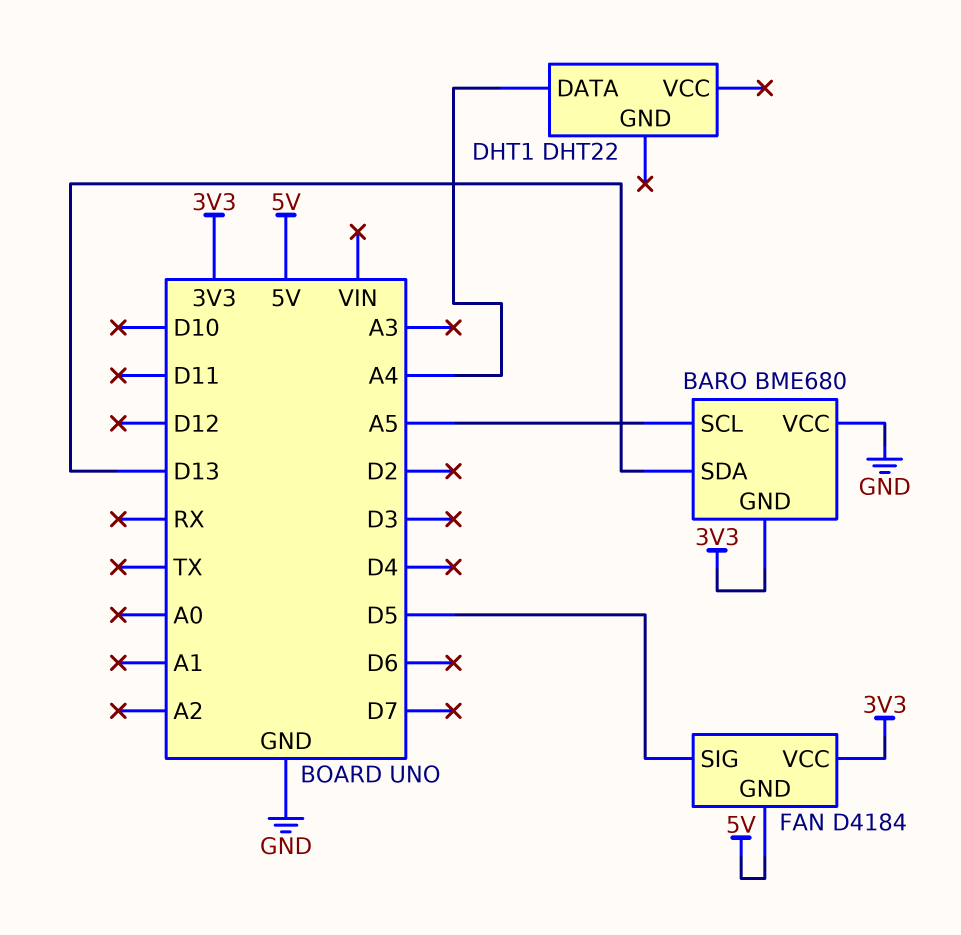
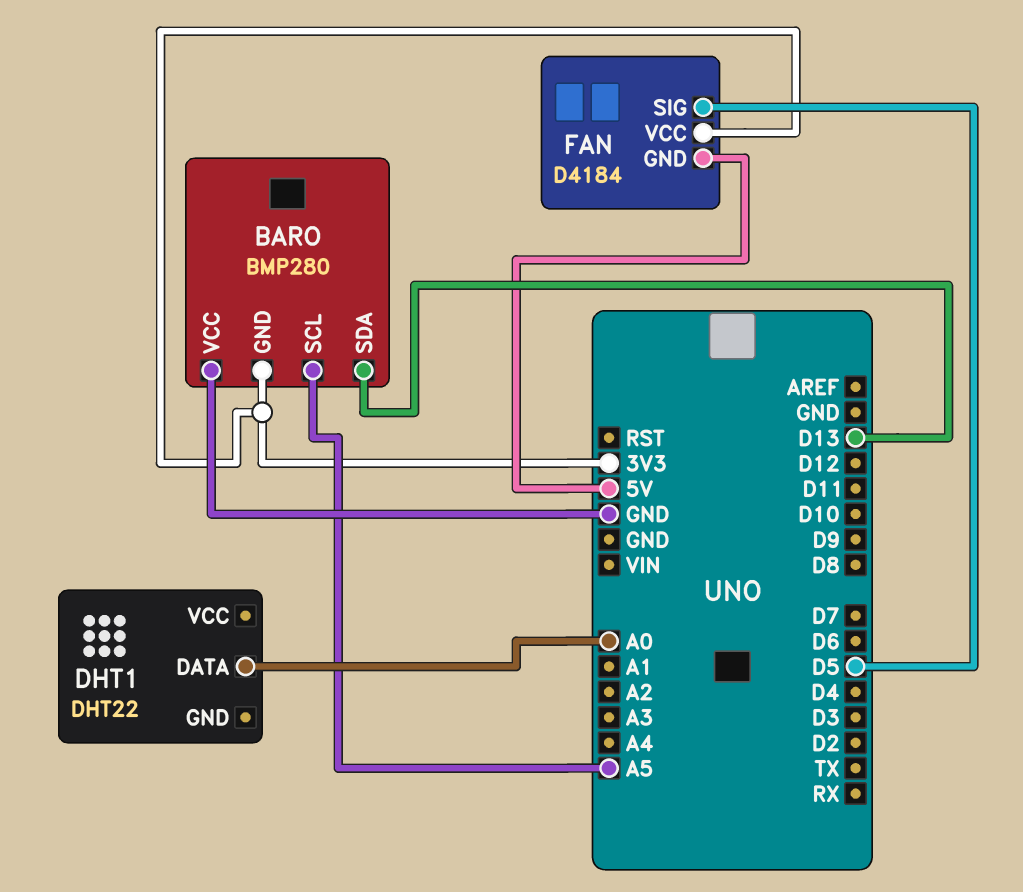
BARO: BME680 -> BMP280
DHT1 pin DATA: A4 -> A0

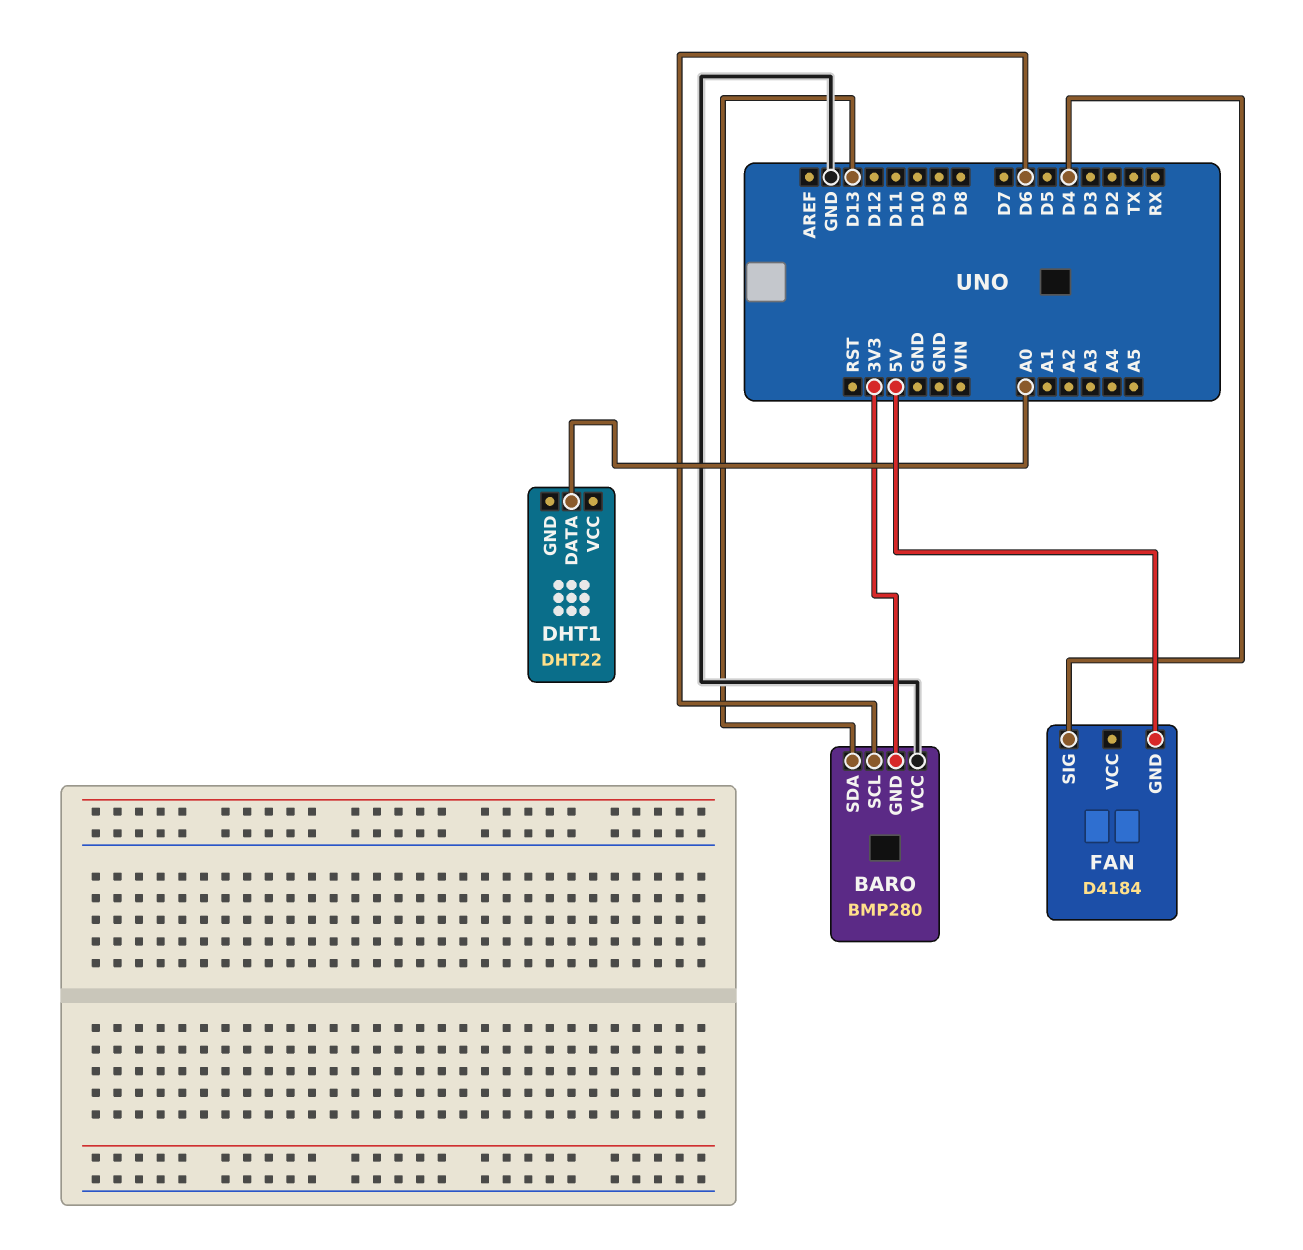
BARO pin SCL: A5 -> D6
FAN pin SIG: D5 -> D4
FAN pin VCC: 3V3 -> none

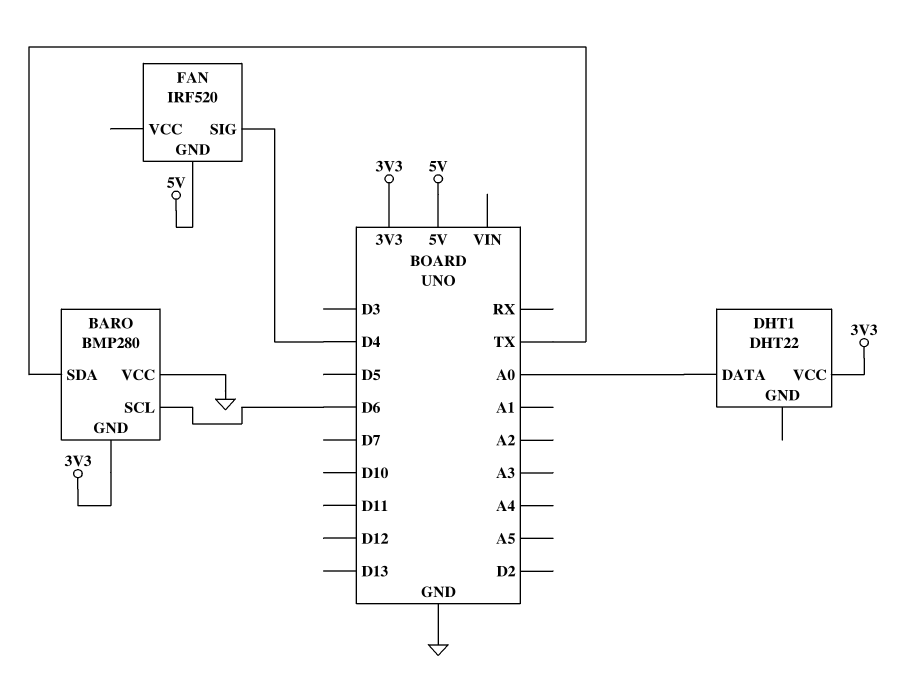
BARO pin SDA: D13 -> TX
DHT1 pin VCC: none -> 3V3
FAN: D4184 -> IRF520

